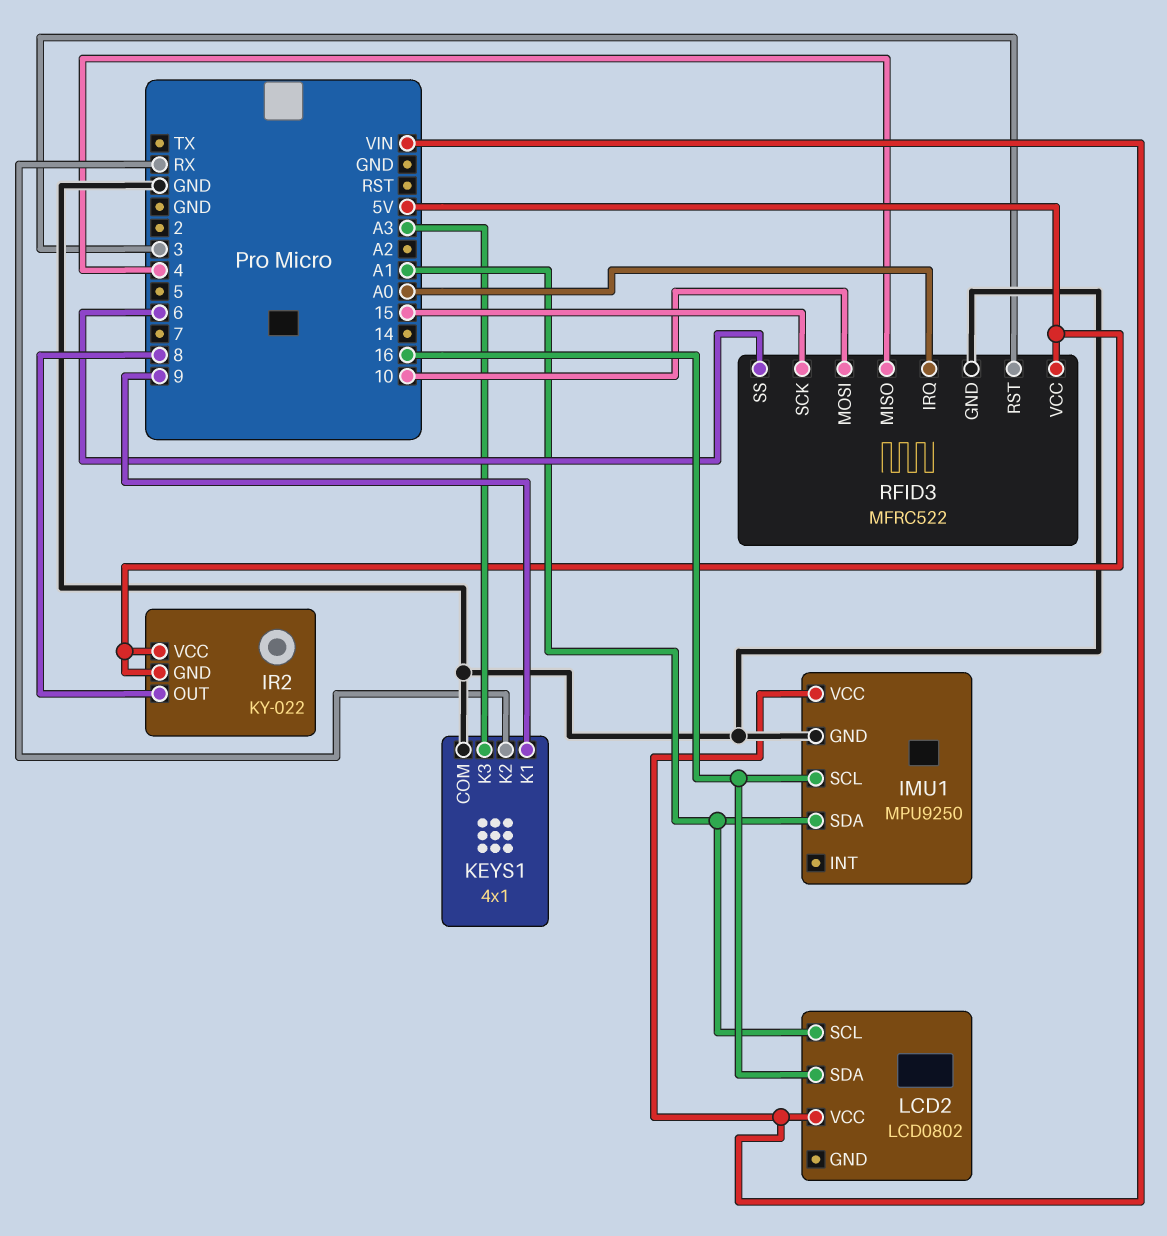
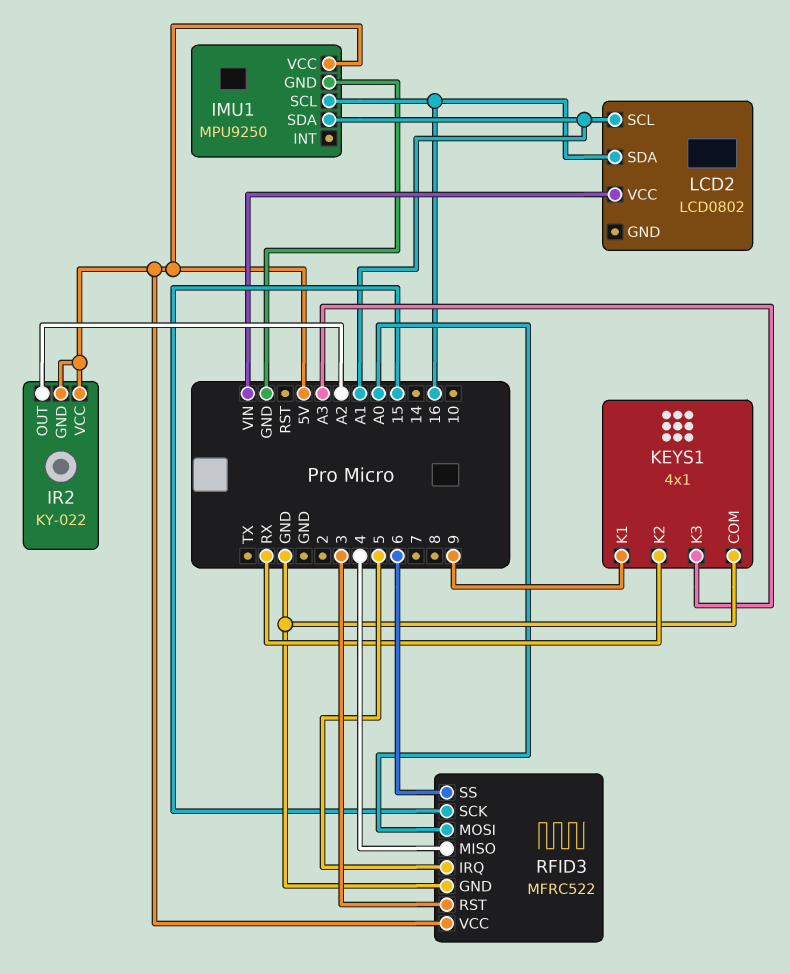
IMU1 pin VCC: VIN -> 5V
IR2 pin OUT: 8 -> A2
RFID3 pin IRQ: A0 -> 5
RFID3 pin MOSI: 10 -> A0

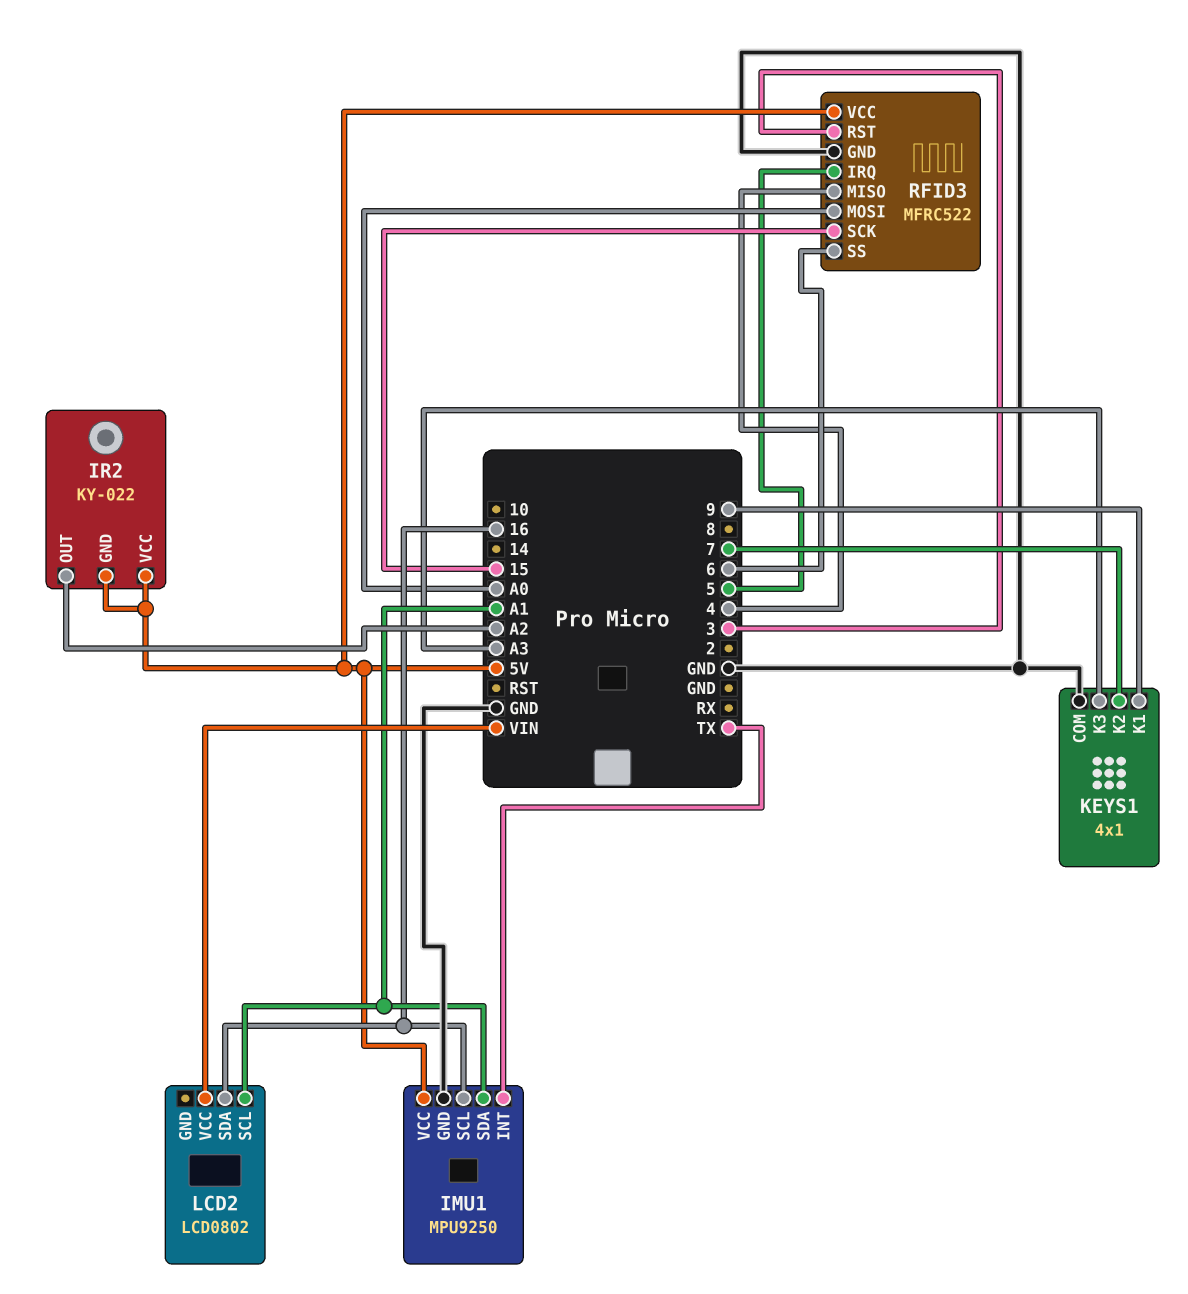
IMU1 pin INT: none -> TX
KEYS1 pin K2: RX -> 7

